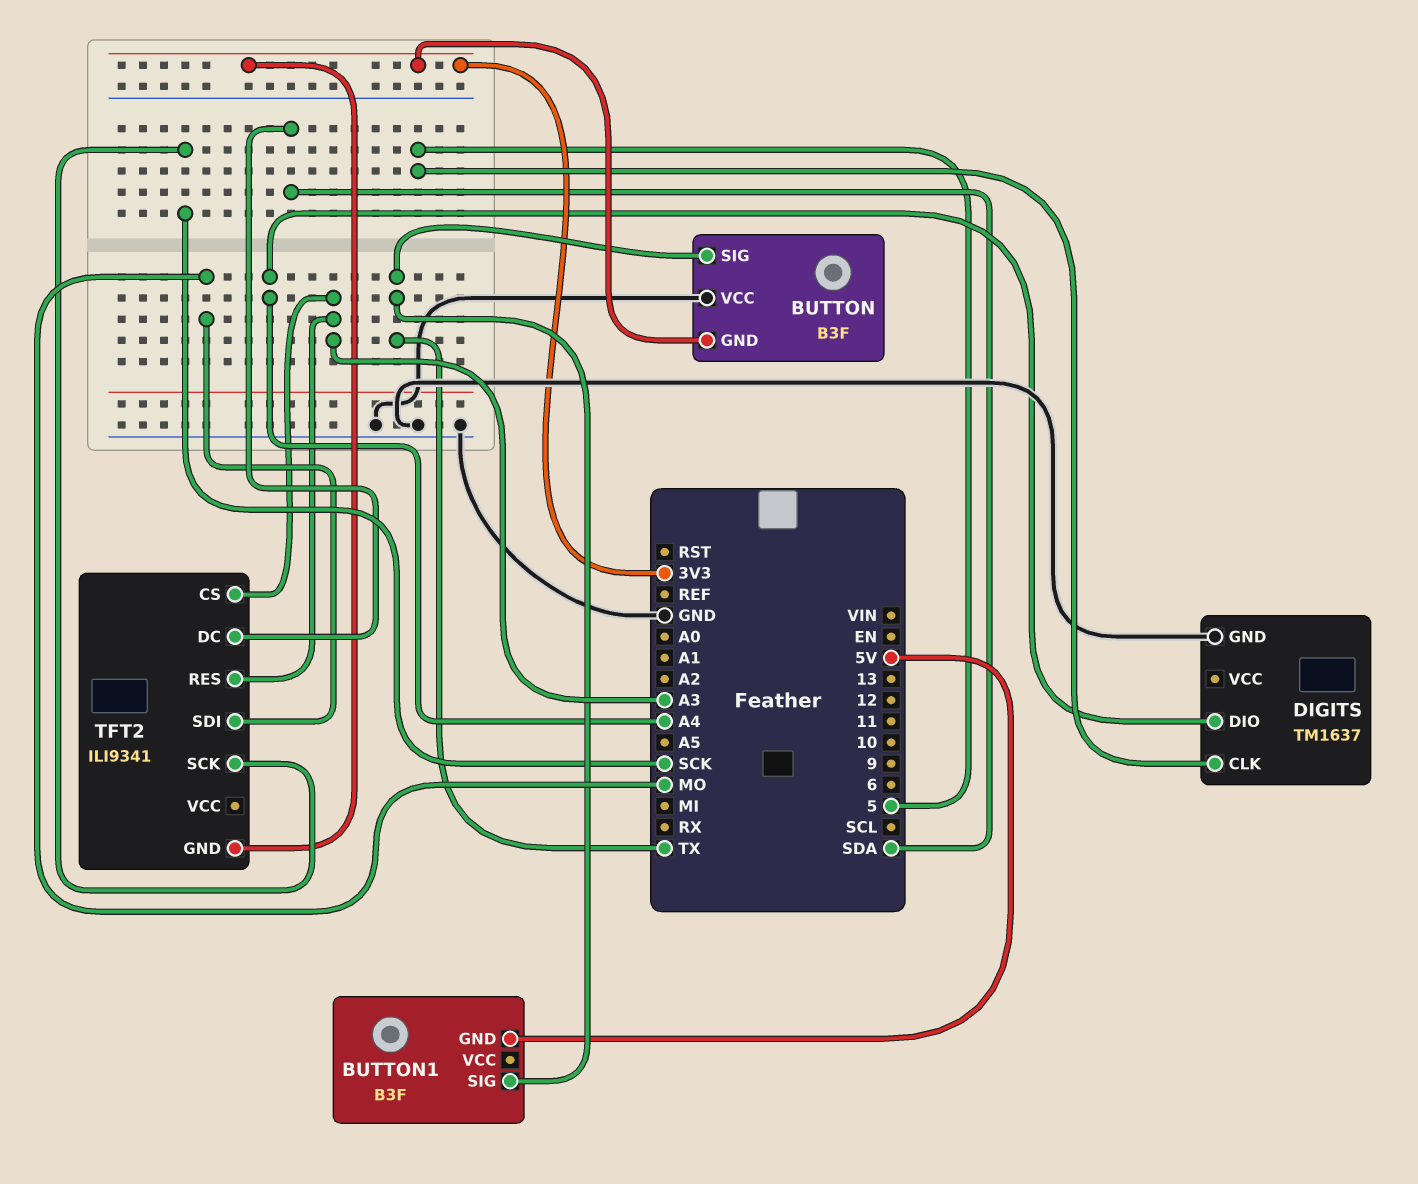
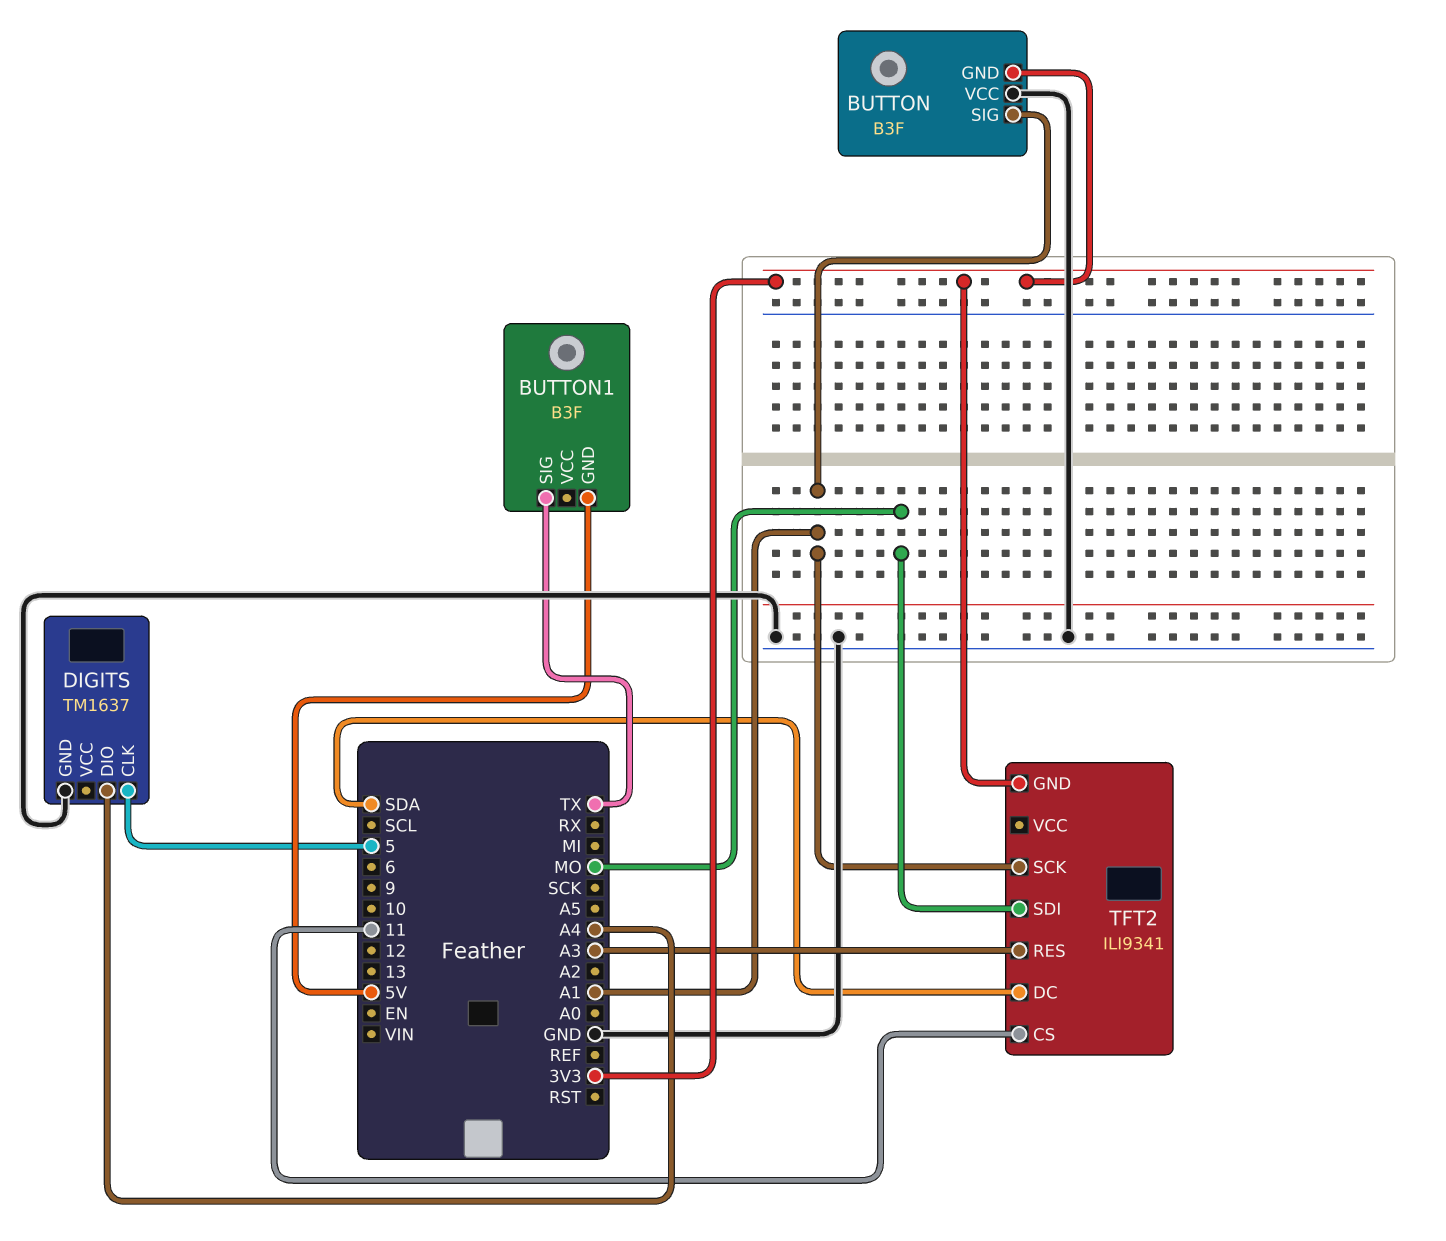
BUTTON pin SIG: TX -> A1
TFT2 pin CS: A3 -> 11
TFT2 pin SCK: SCK -> A1

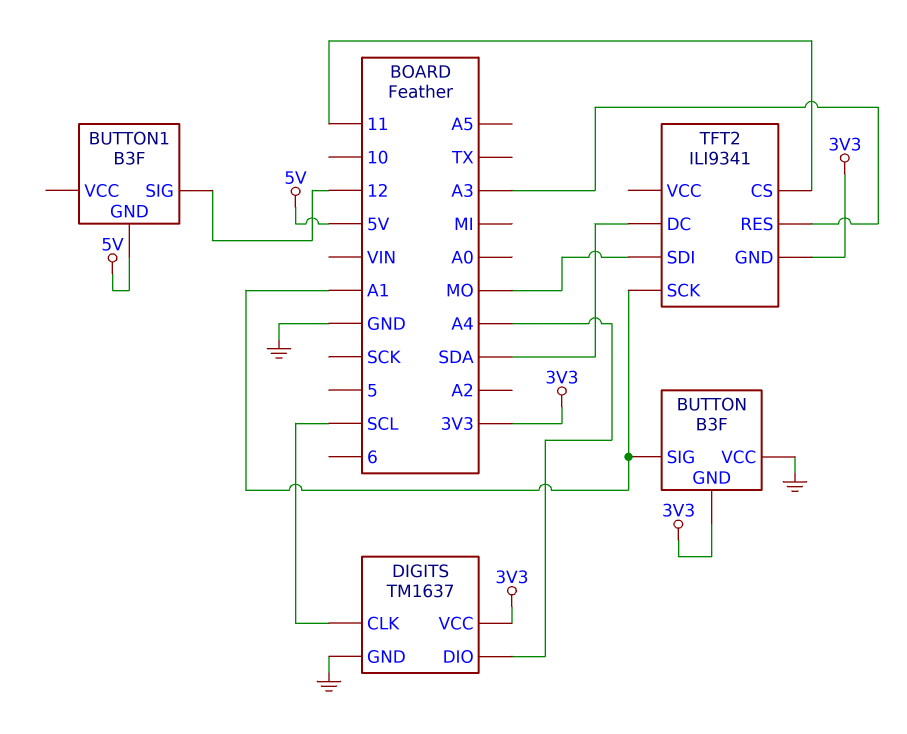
BUTTON1 pin SIG: TX -> 12
DIGITS pin CLK: 5 -> SCL
DIGITS pin VCC: none -> 3V3

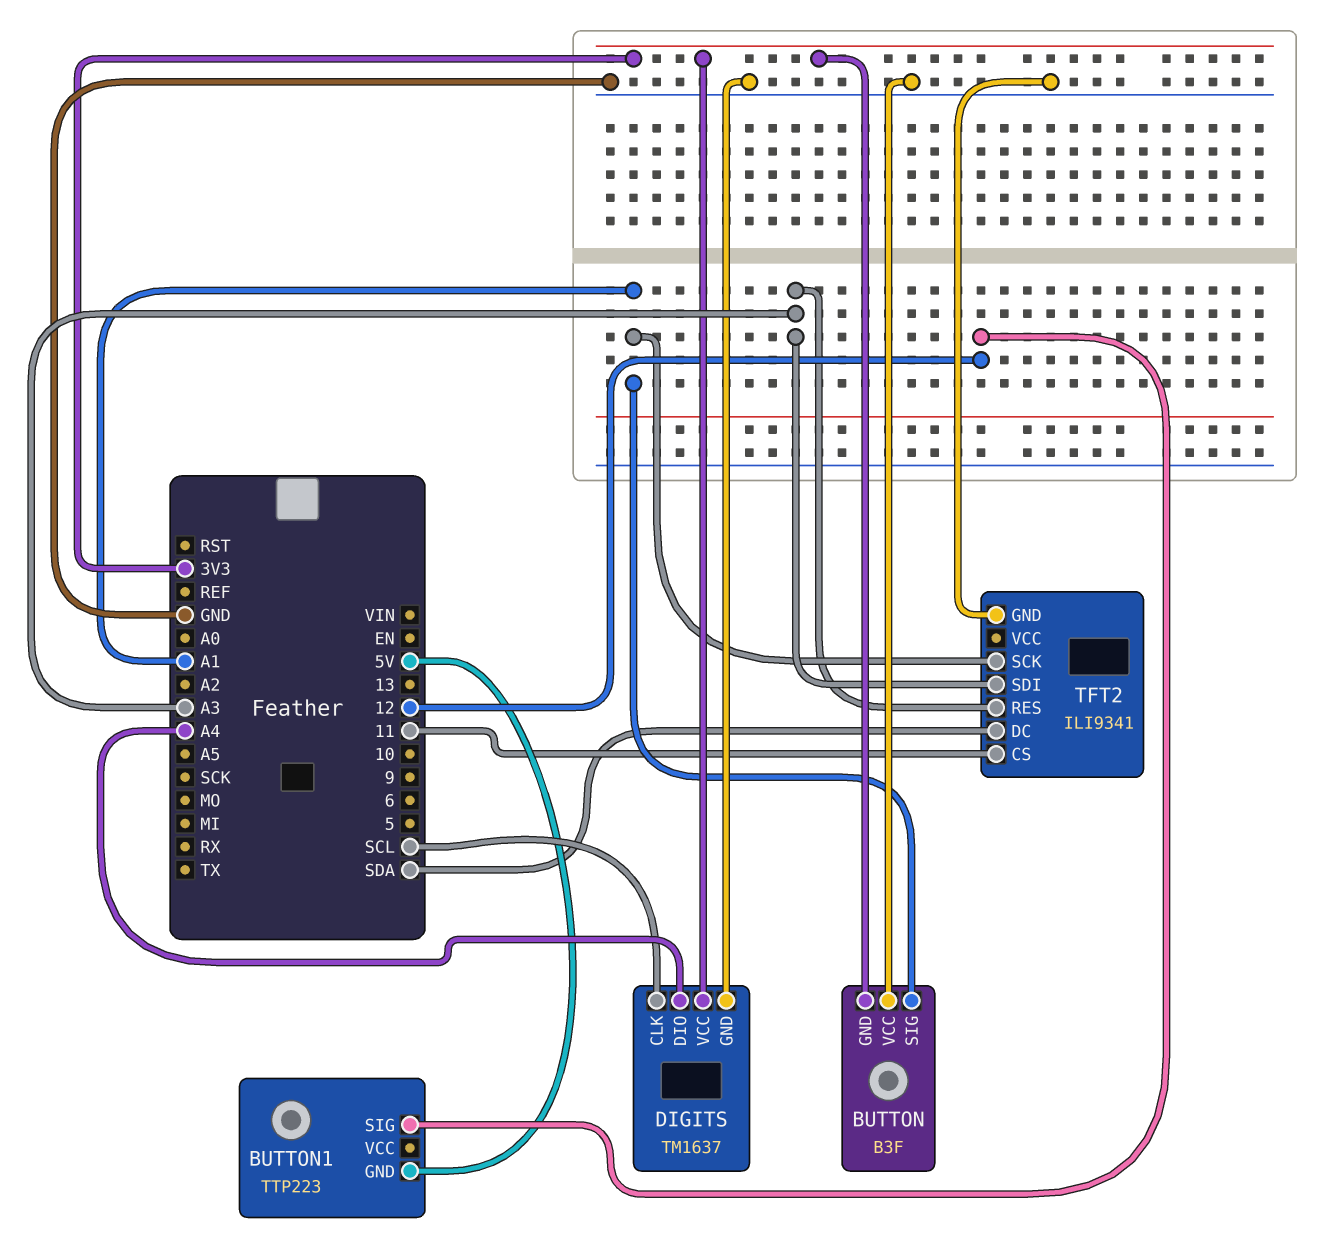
BUTTON1: B3F -> TTP223
TFT2 pin GND: 3V3 -> GND
TFT2 pin SDI: MO -> A3

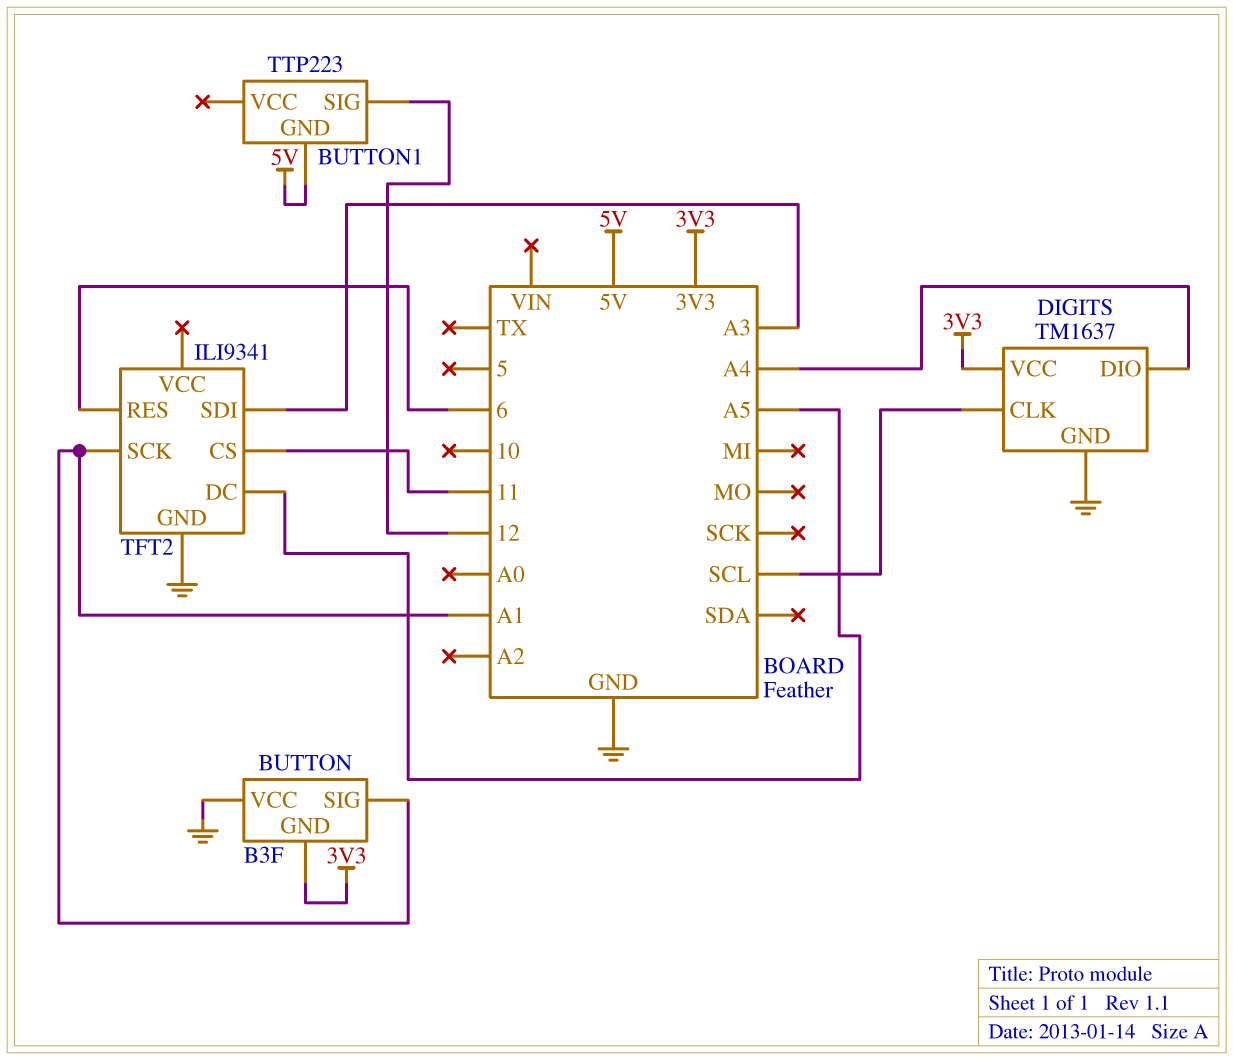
TFT2 pin DC: SDA -> A5
TFT2 pin RES: A3 -> 6

